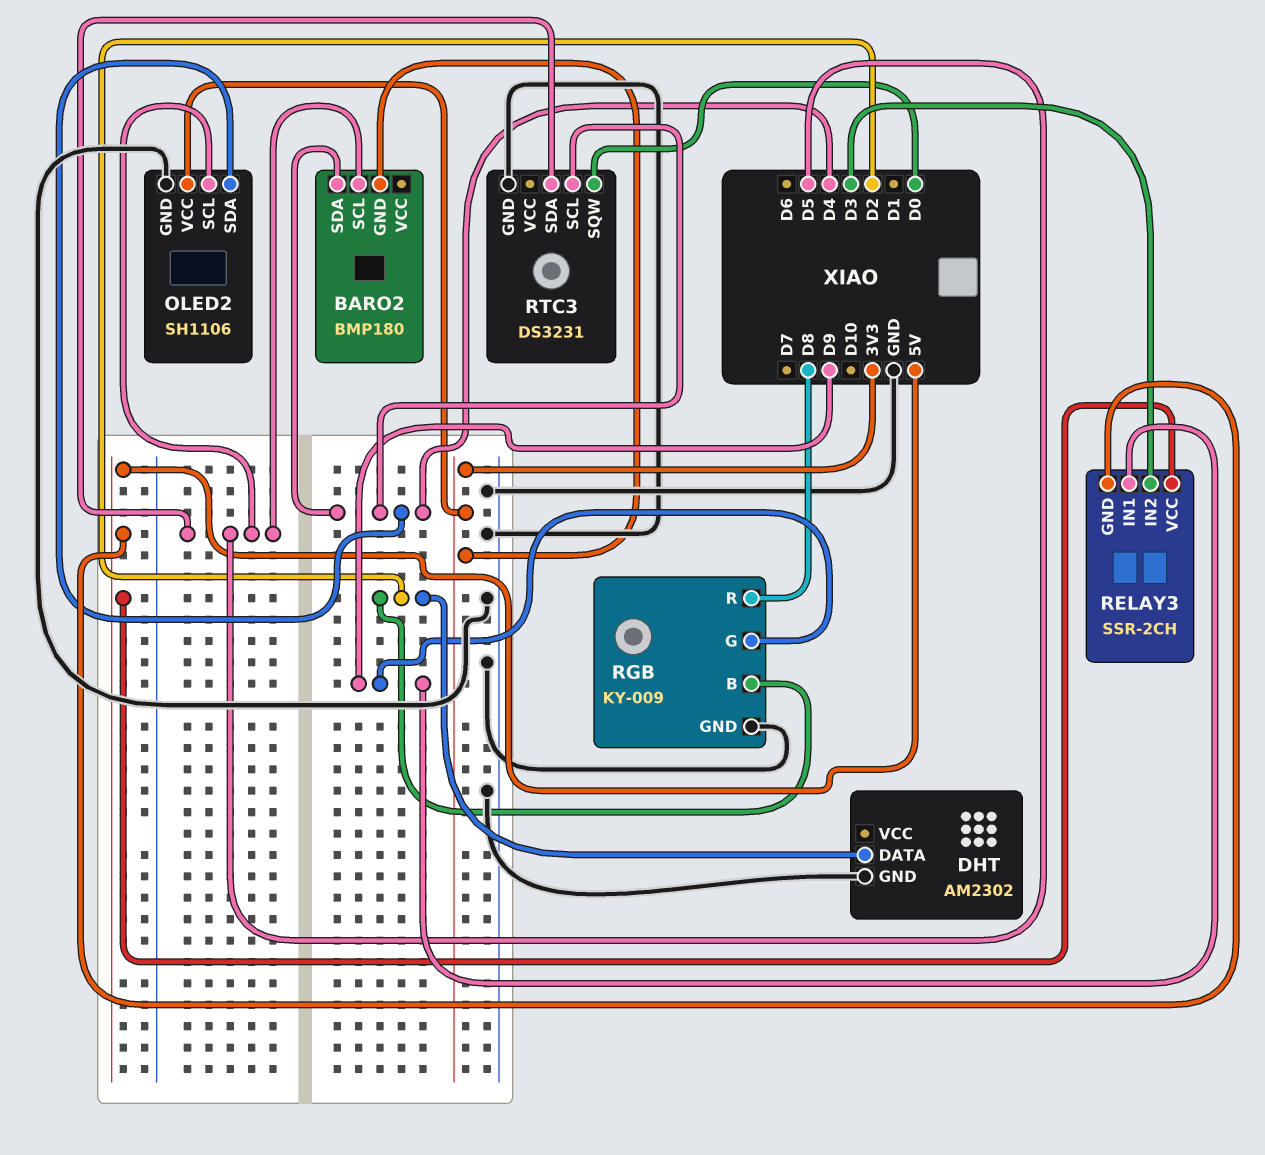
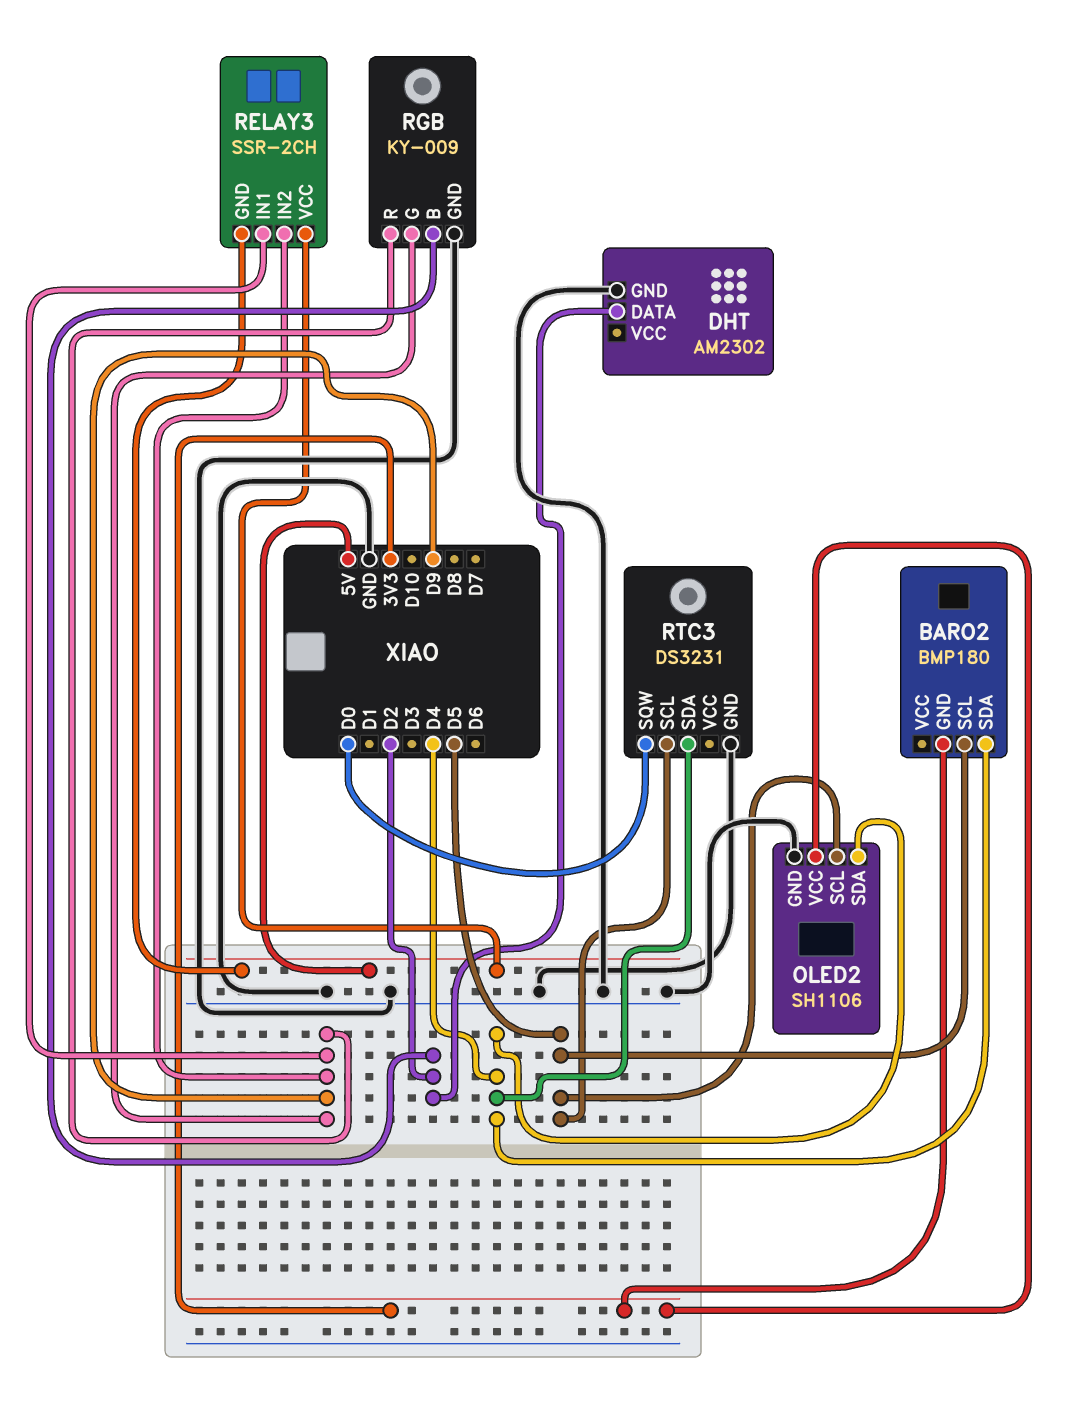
RELAY3 pin IN2: D3 -> D9
RGB pin R: D8 -> D9
RTC3 pin SCL: D4 -> D5
RTC3 pin SDA: D5 -> D4

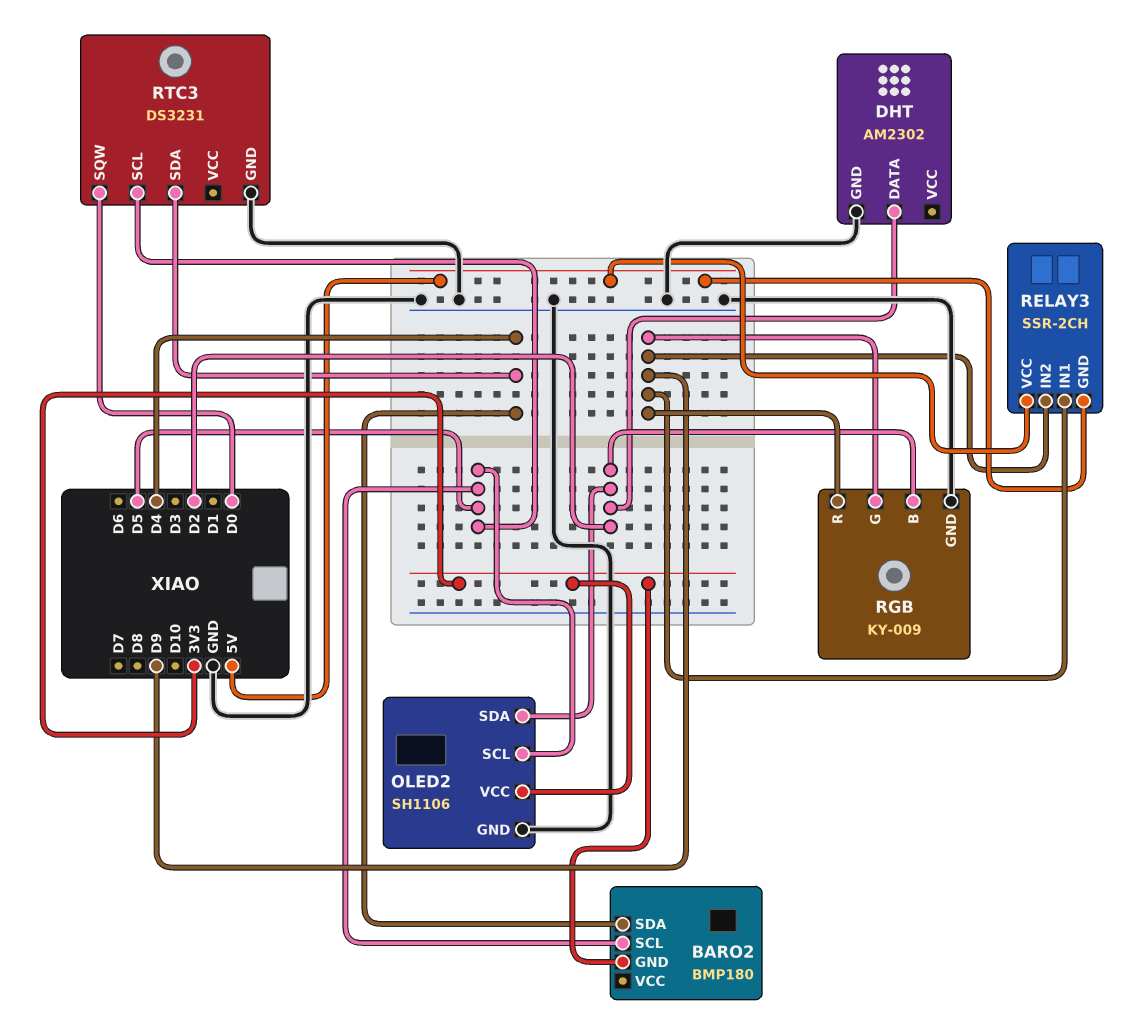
OLED2 pin SDA: D4 -> D2

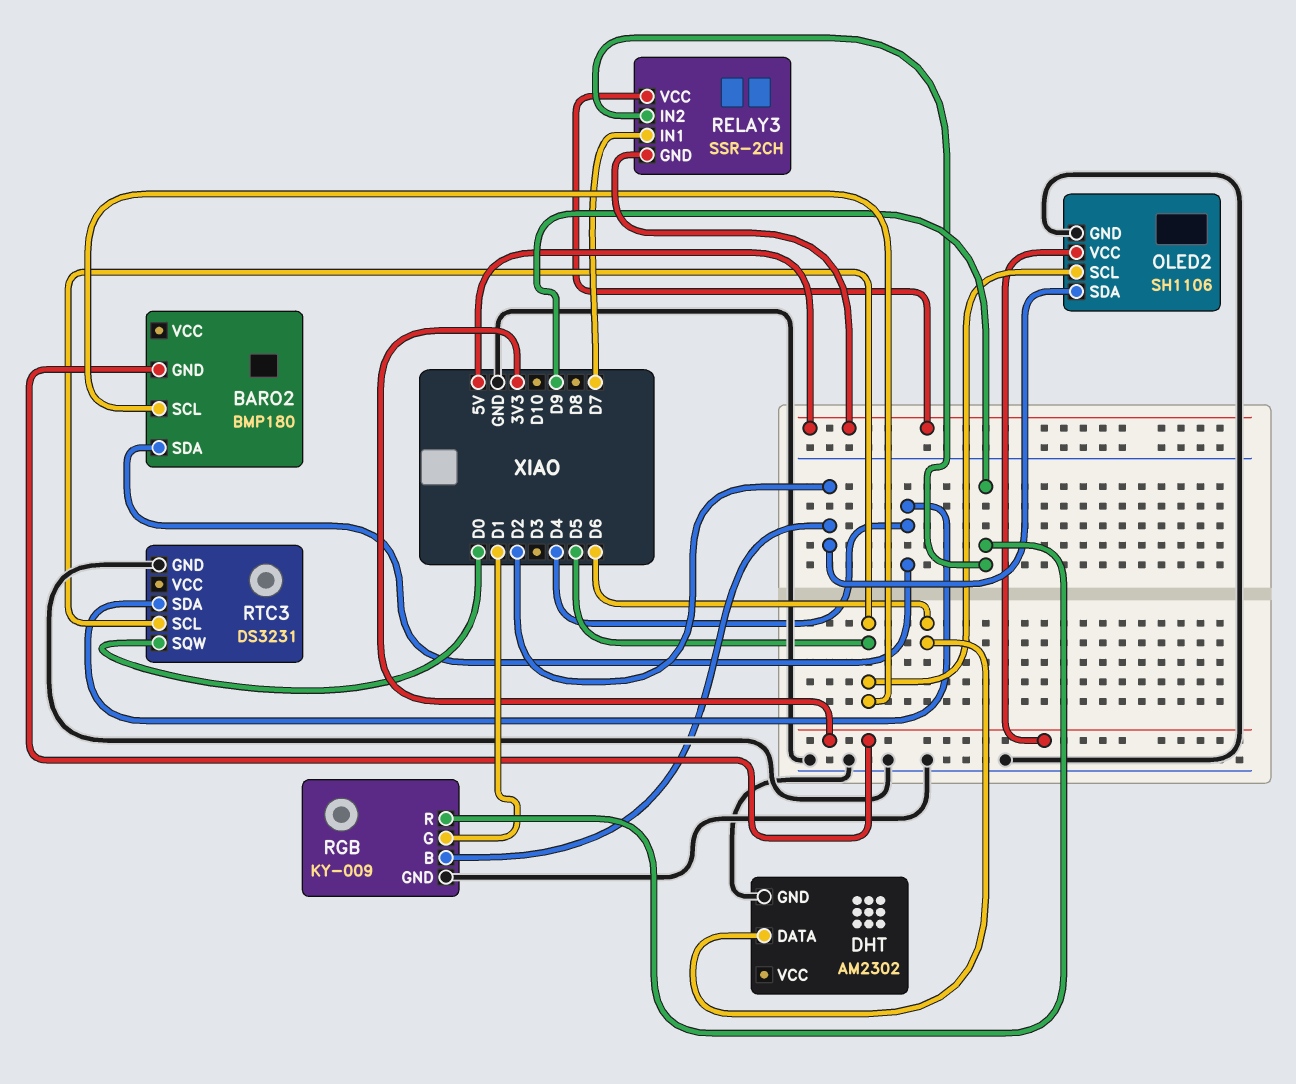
DHT pin DATA: D2 -> D6
RELAY3 pin IN1: D9 -> D7
RGB pin G: D9 -> D1

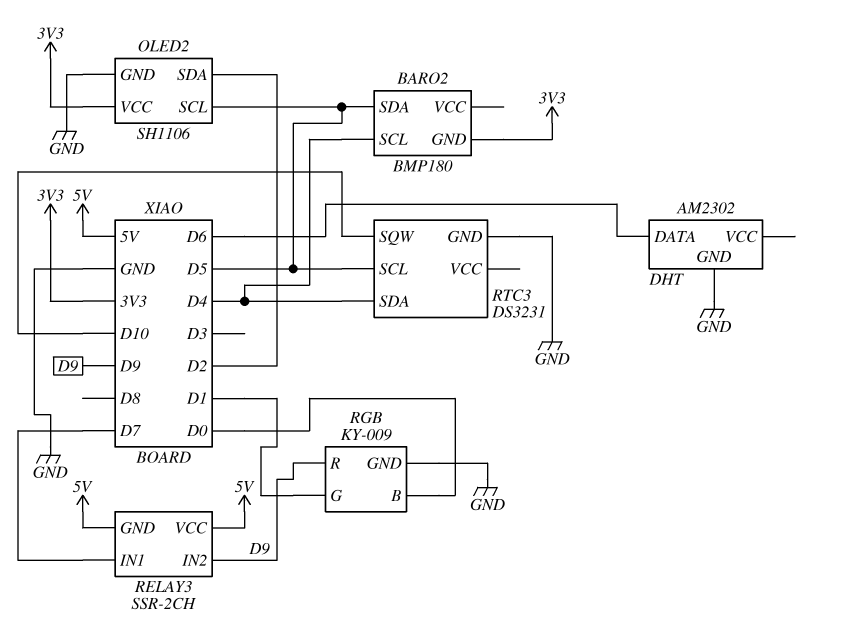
BARO2 pin SCL: D5 -> D4
BARO2 pin SDA: D4 -> D5
RGB pin B: D2 -> D0
RTC3 pin SQW: D0 -> D10

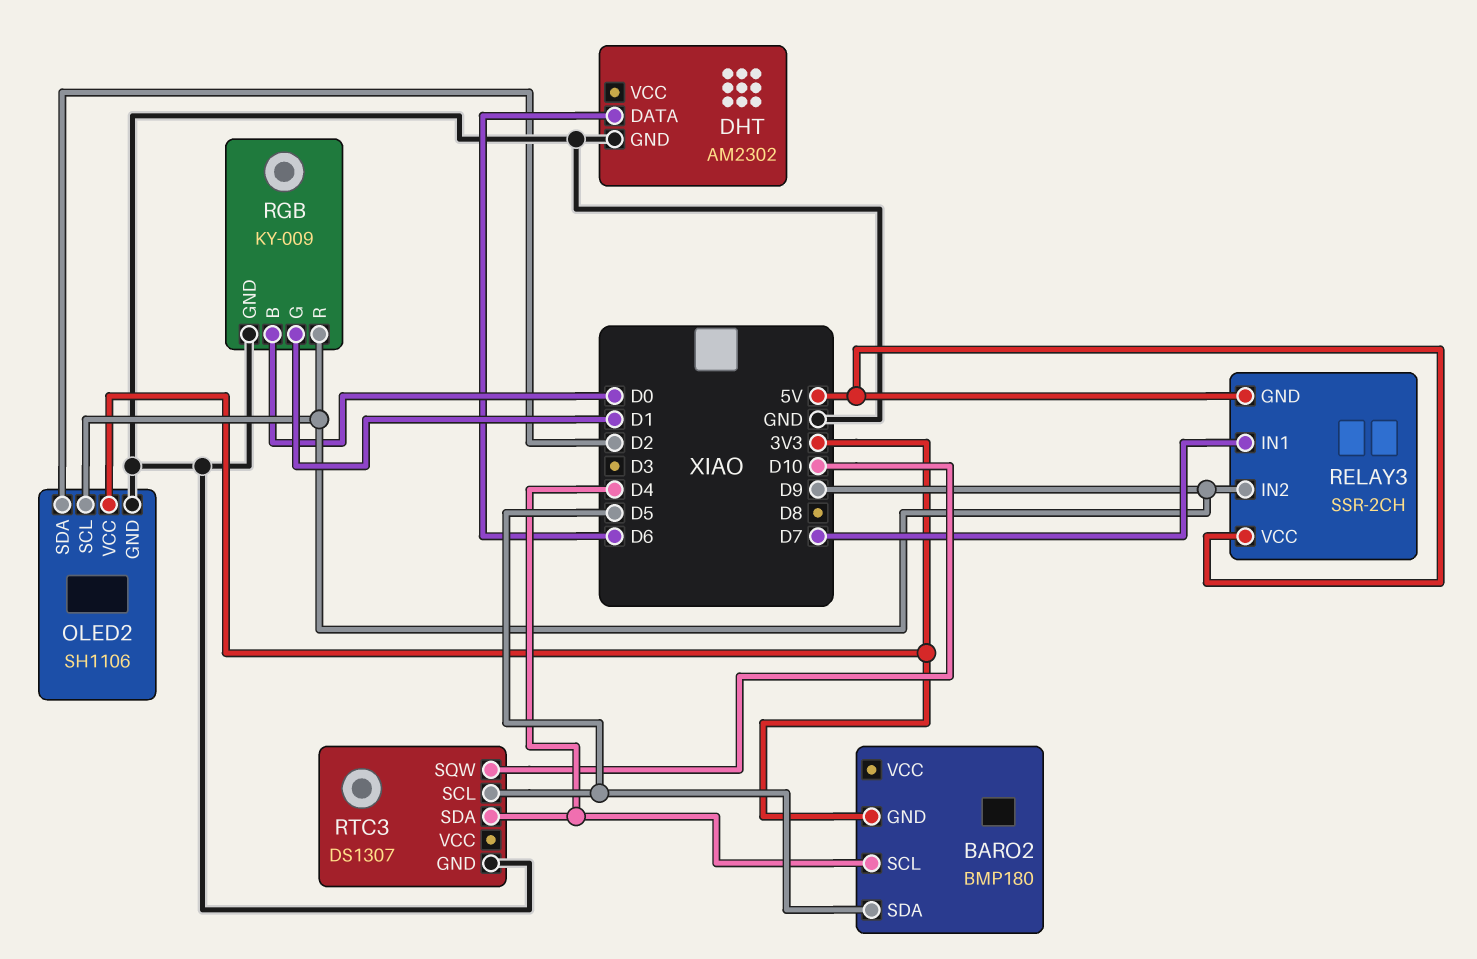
OLED2 pin SCL: D5 -> D9
RTC3: DS3231 -> DS1307

